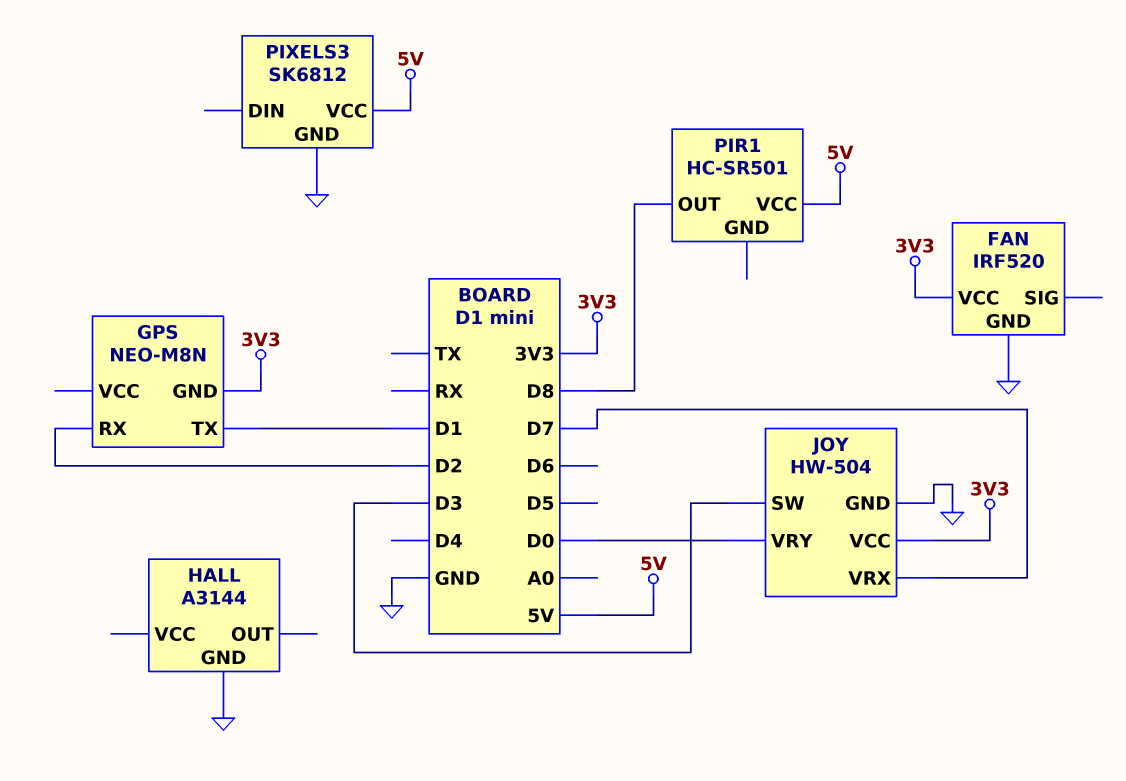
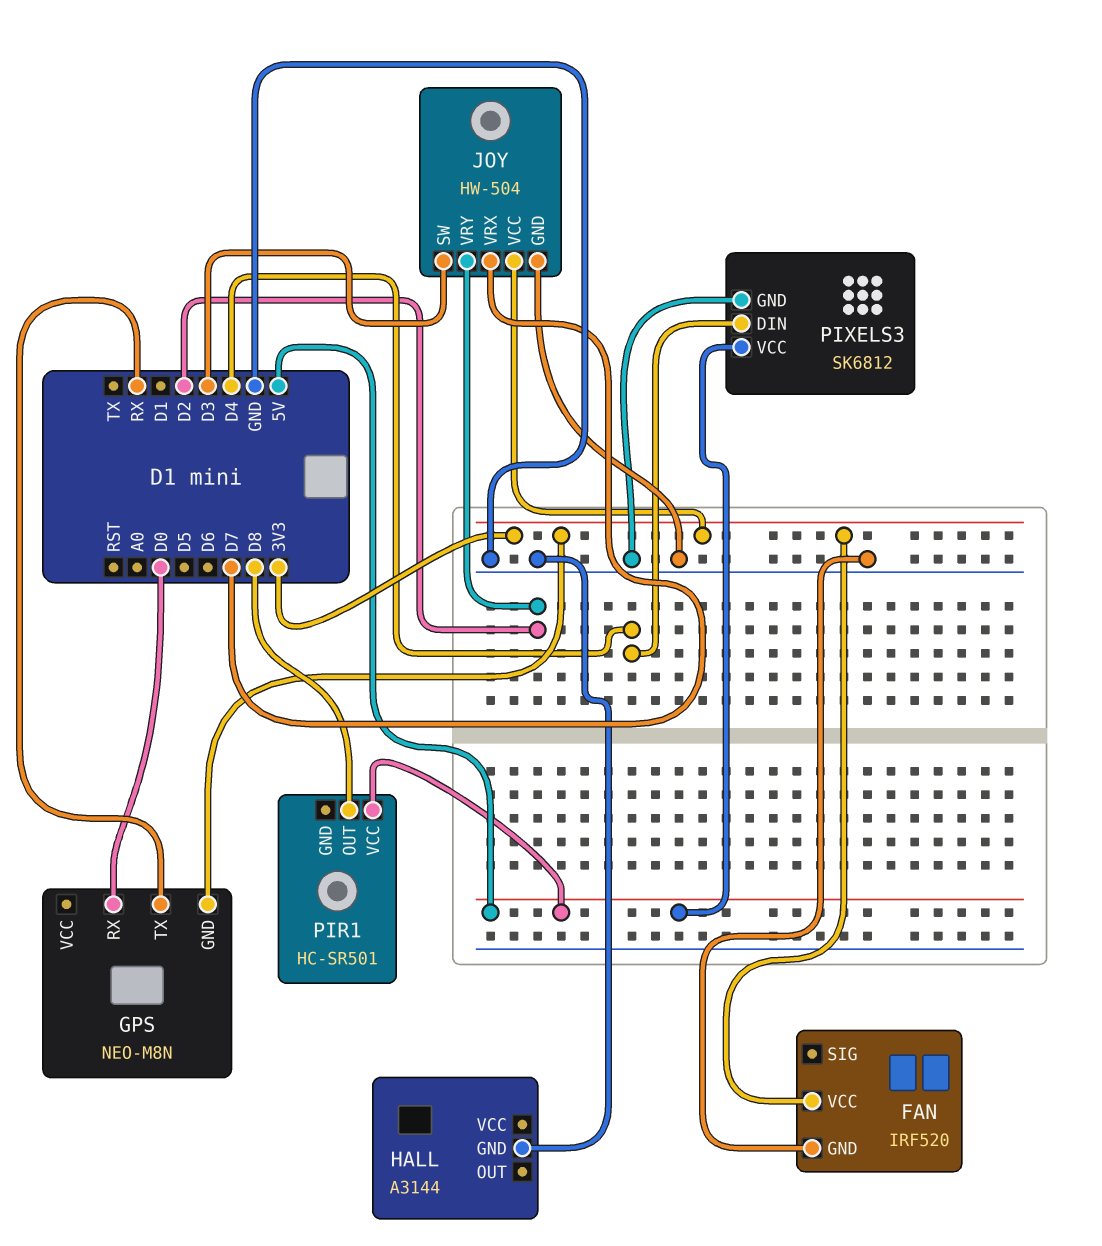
GPS pin RX: D2 -> D0
GPS pin TX: D1 -> RX
JOY pin VRY: D0 -> D2
PIXELS3 pin DIN: none -> D4

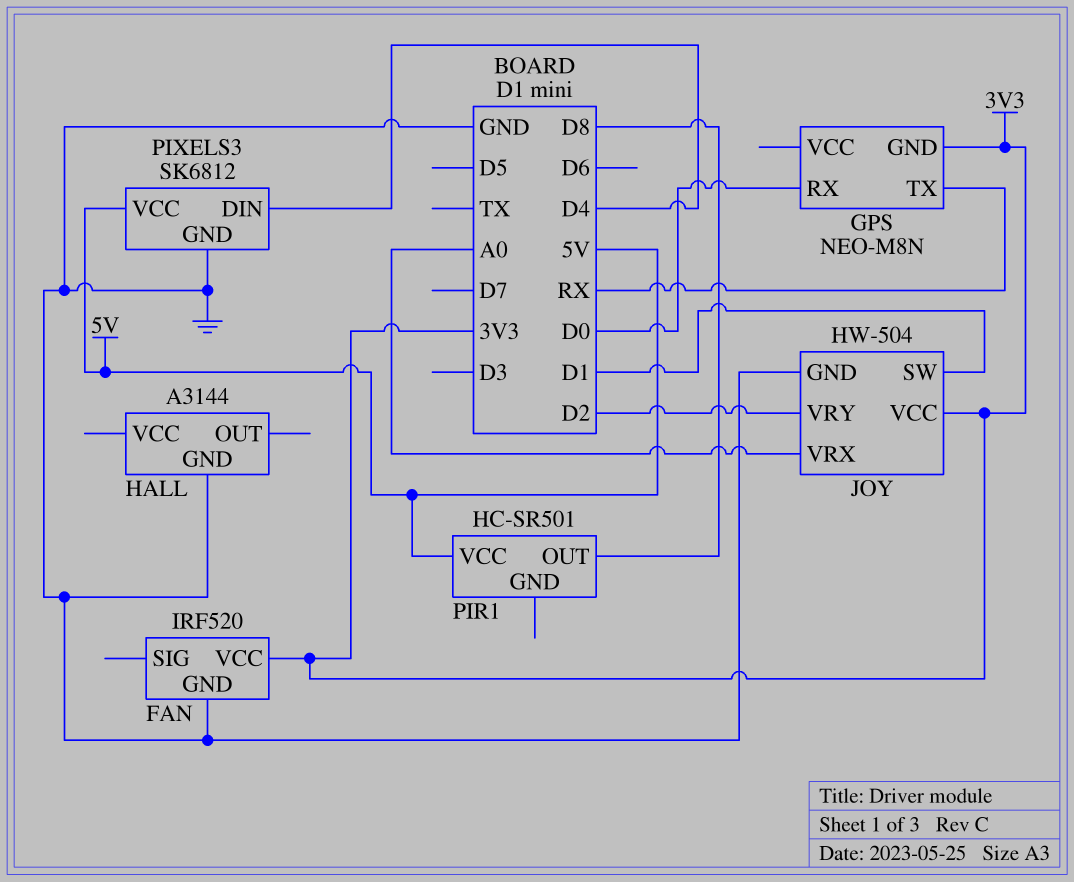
JOY pin SW: D3 -> D1
JOY pin VRX: D7 -> A0

